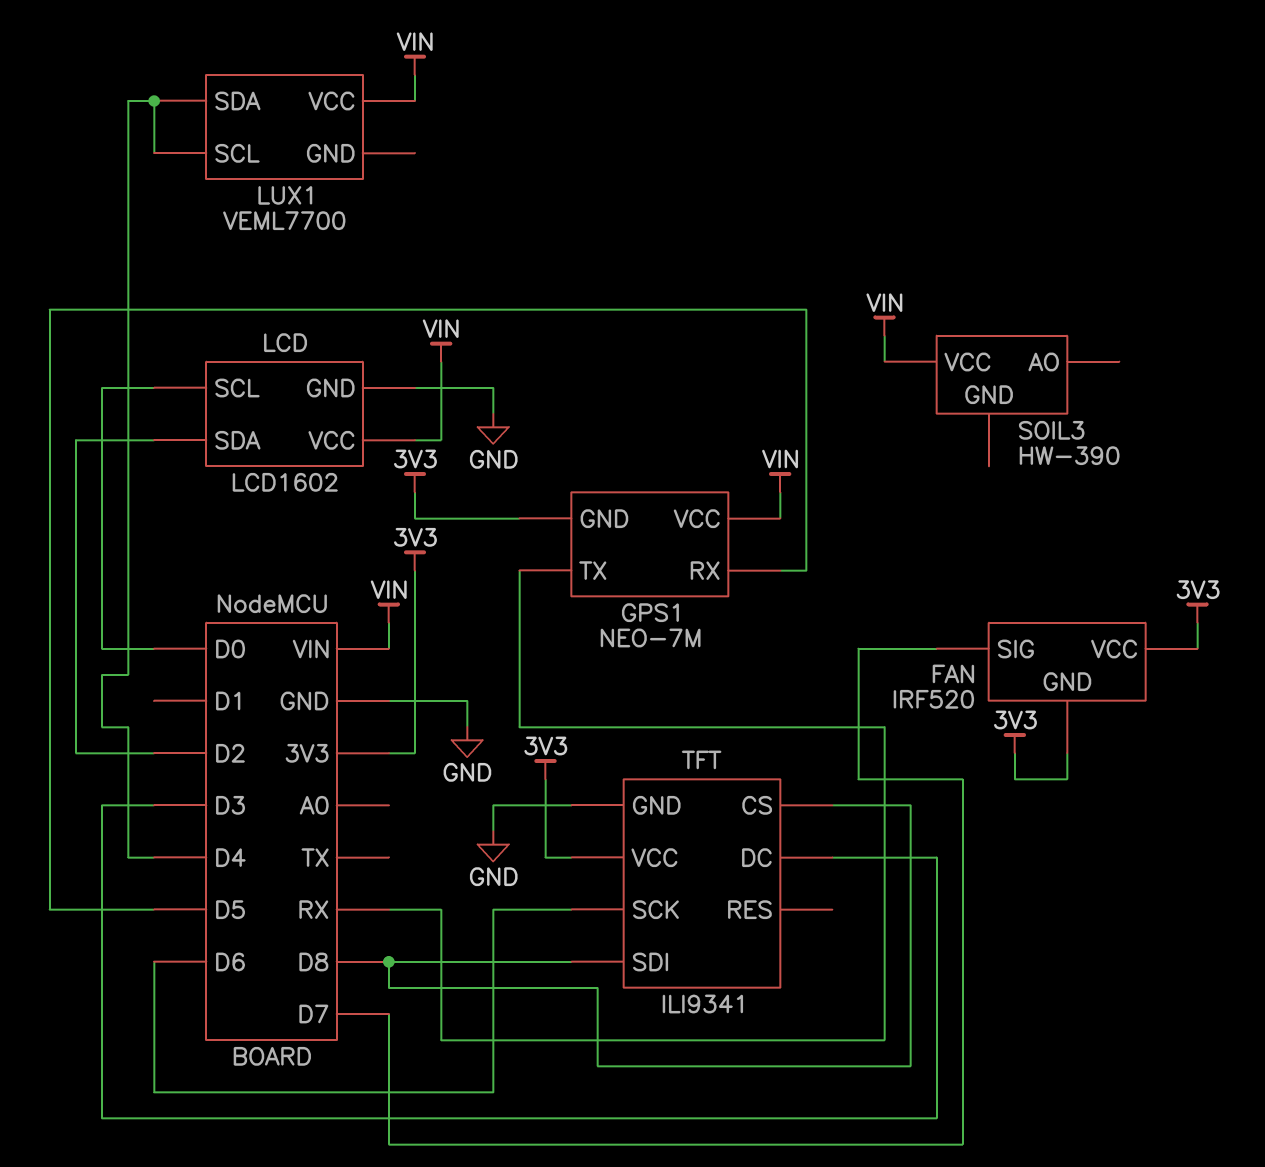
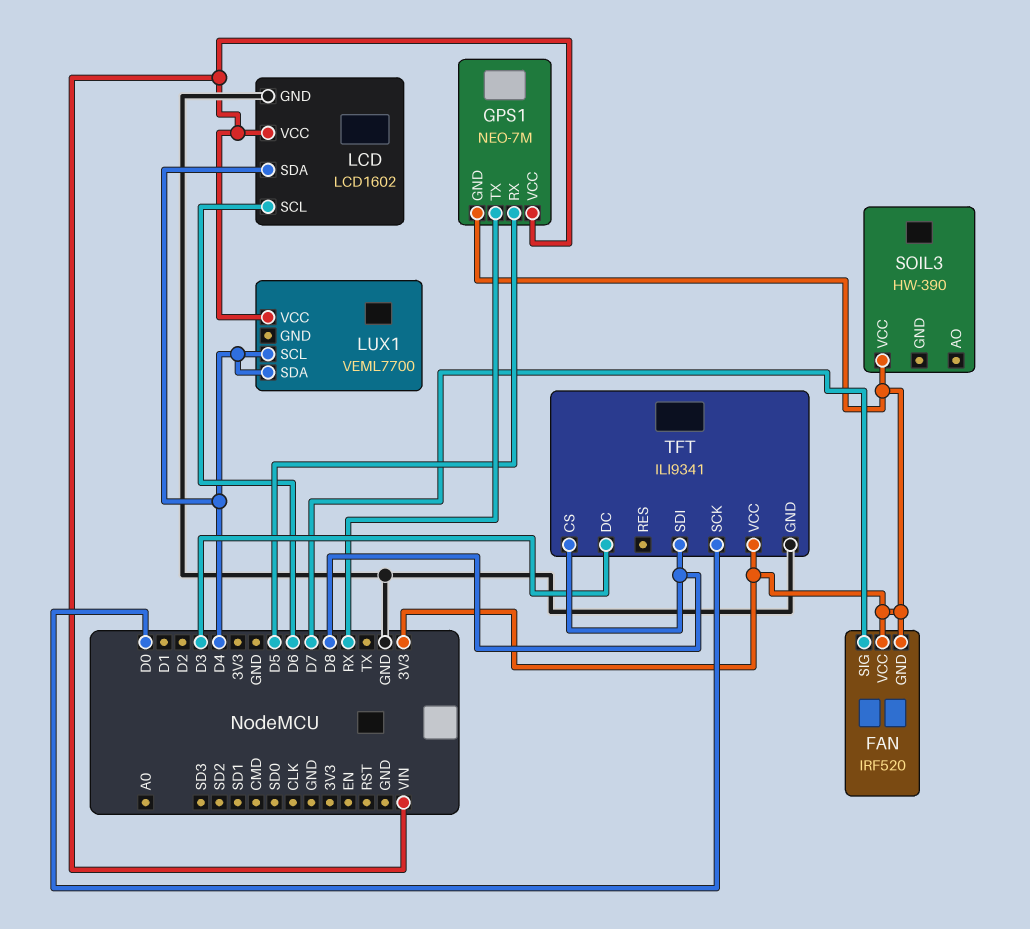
LCD pin SCL: D0 -> D6
LCD pin SDA: D2 -> D4
SOIL3 pin VCC: VIN -> 3V3
TFT pin SCK: D6 -> D0

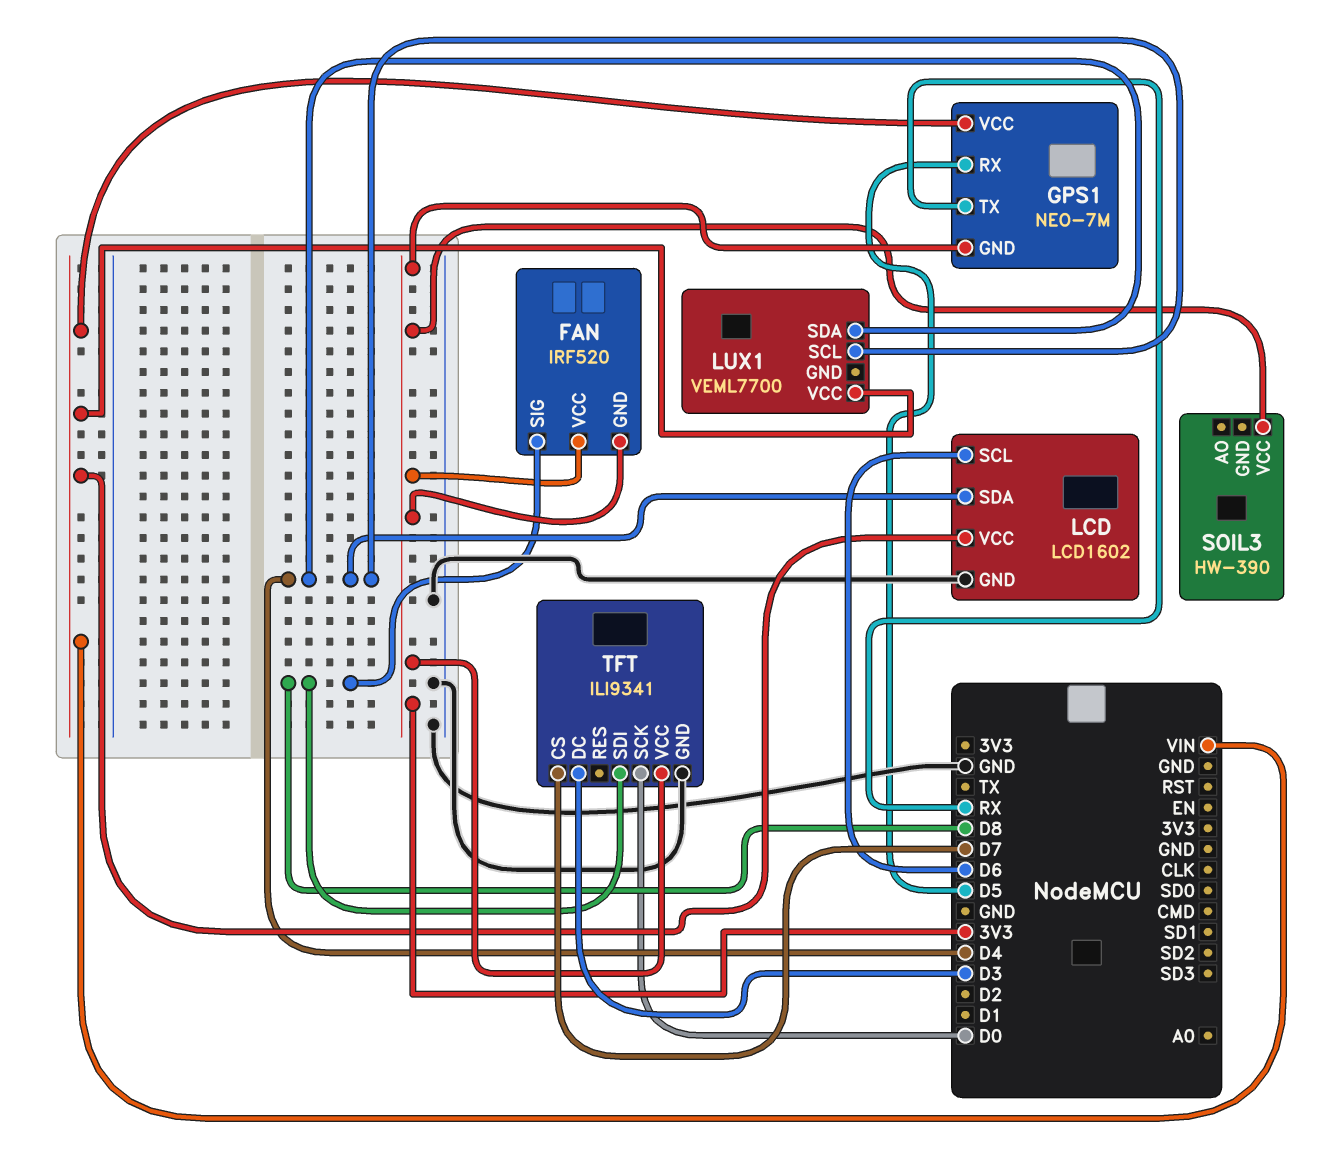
FAN pin SIG: D7 -> D8
TFT pin CS: D8 -> D7

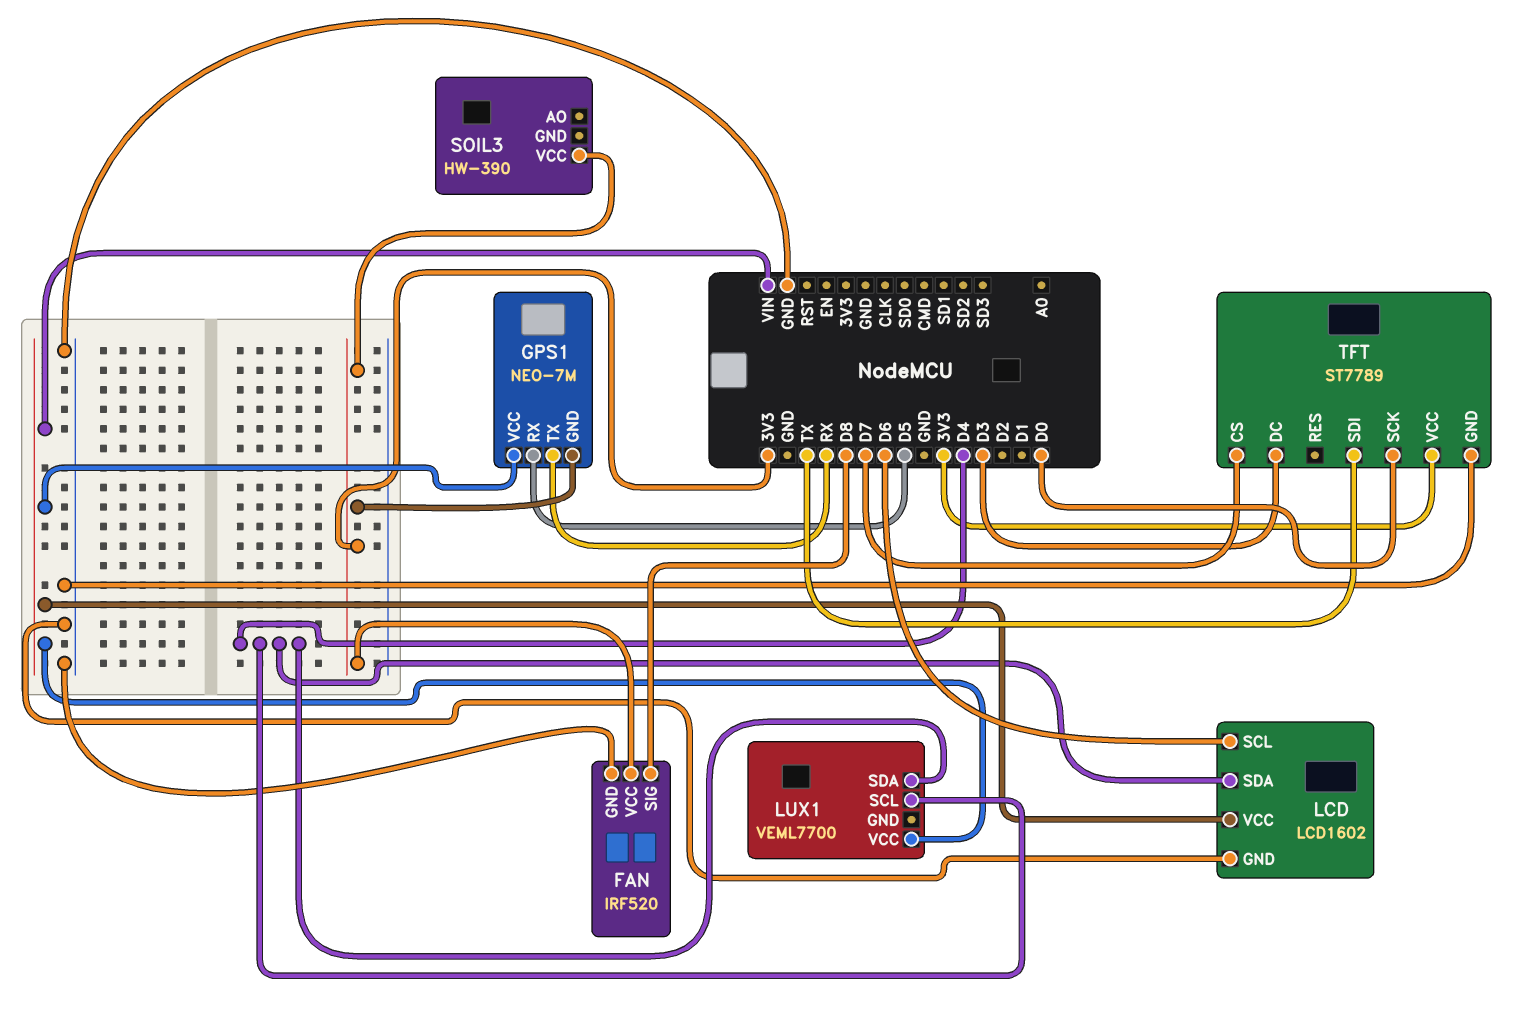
FAN pin GND: 3V3 -> GND
TFT: ILI9341 -> ST7789
TFT pin SDI: D8 -> TX

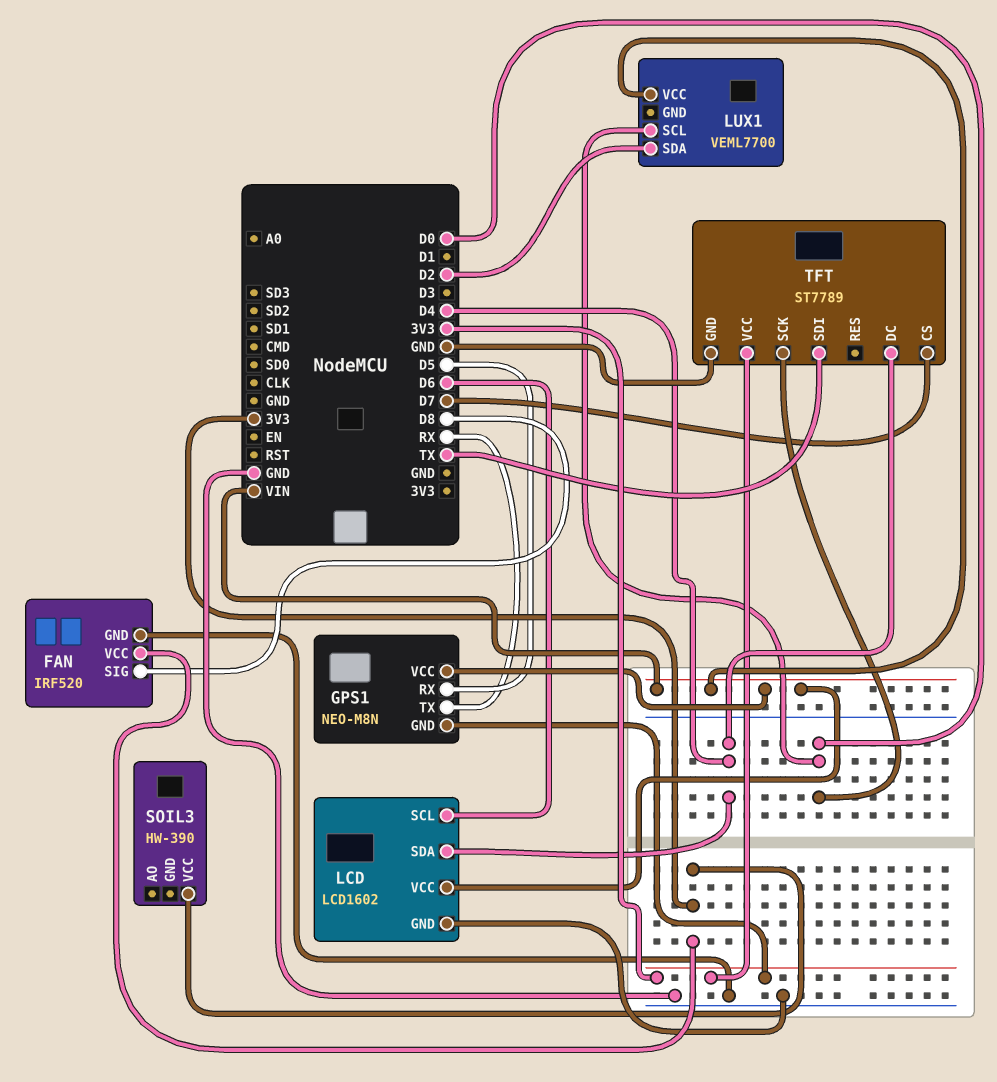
GPS1: NEO-7M -> NEO-M8N
LUX1 pin SCL: D4 -> D0
LUX1 pin SDA: D4 -> D2
TFT pin DC: D3 -> D4

